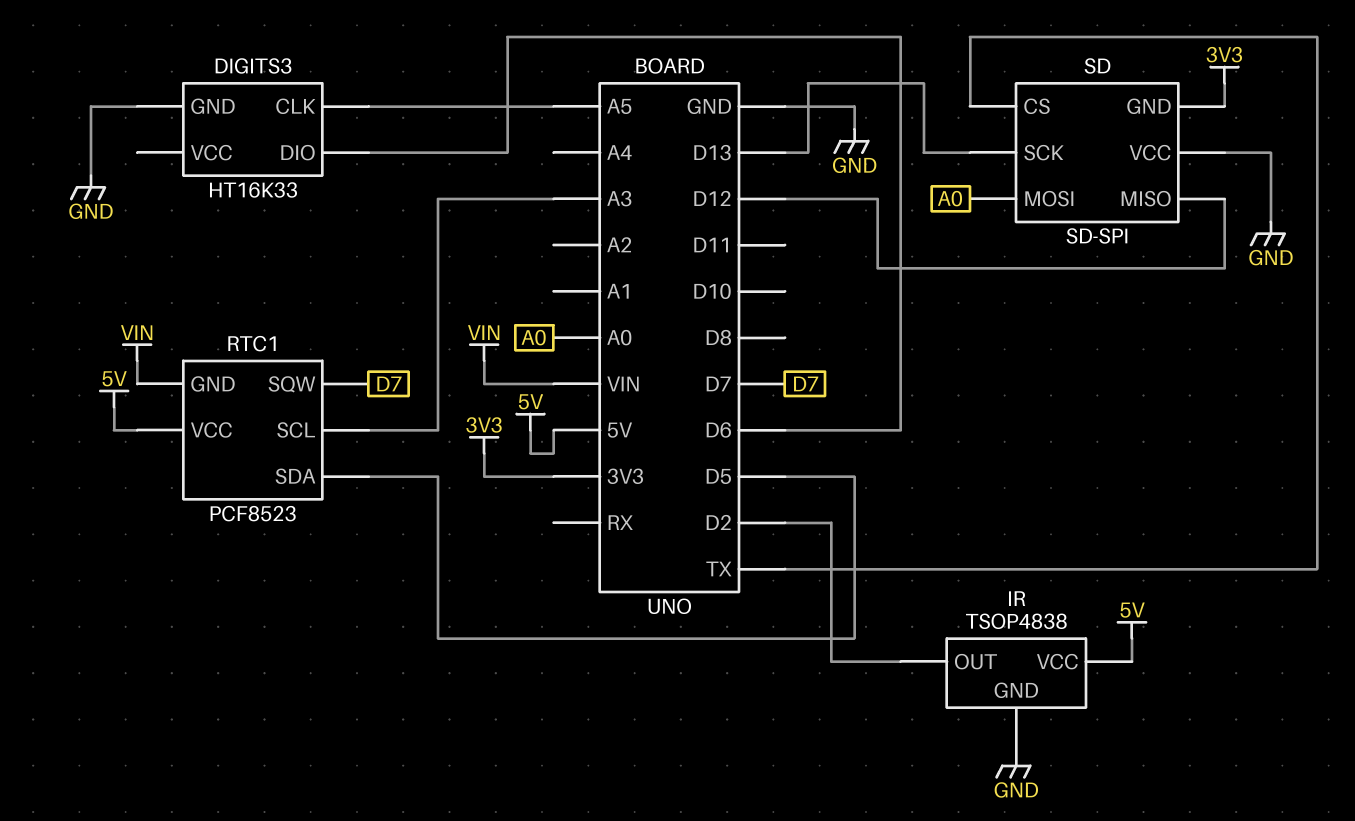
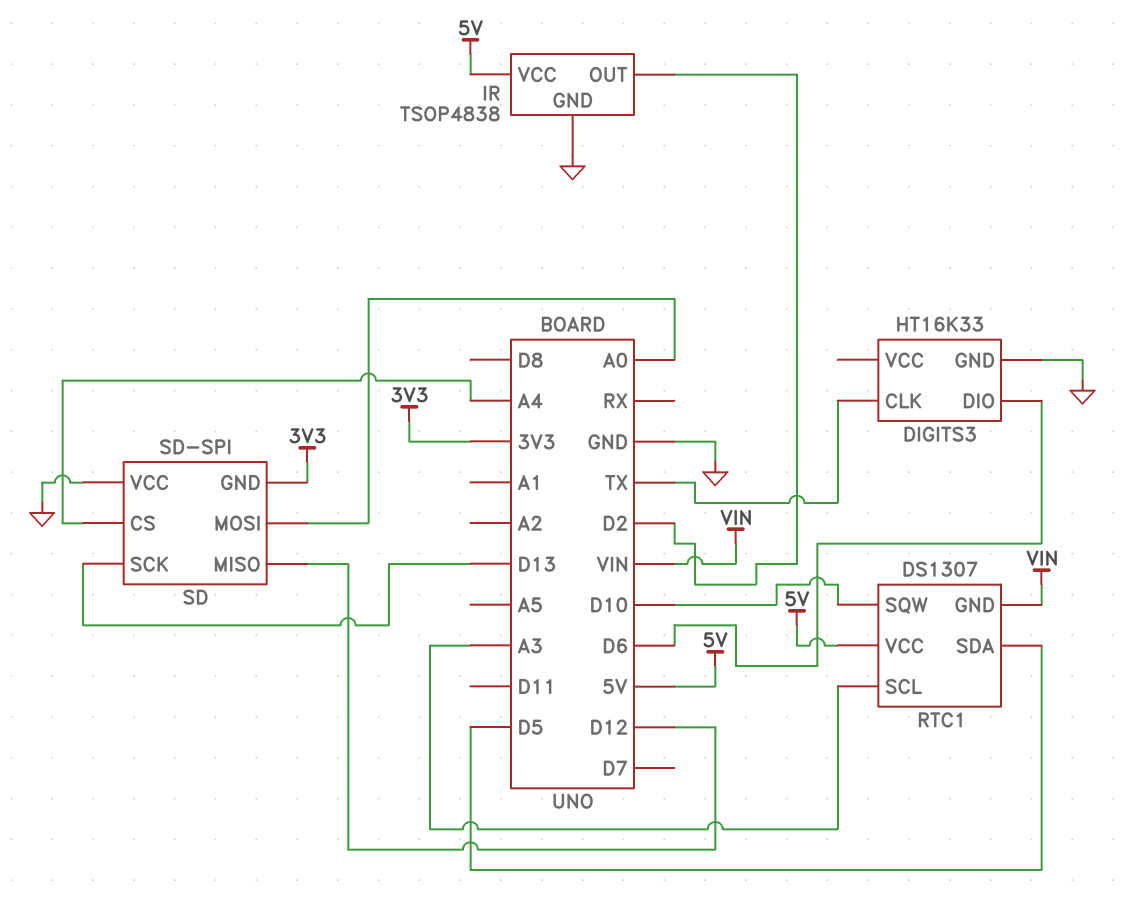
DIGITS3 pin CLK: A5 -> TX
RTC1: PCF8523 -> DS1307
RTC1 pin SQW: D7 -> D10
SD pin CS: TX -> A4

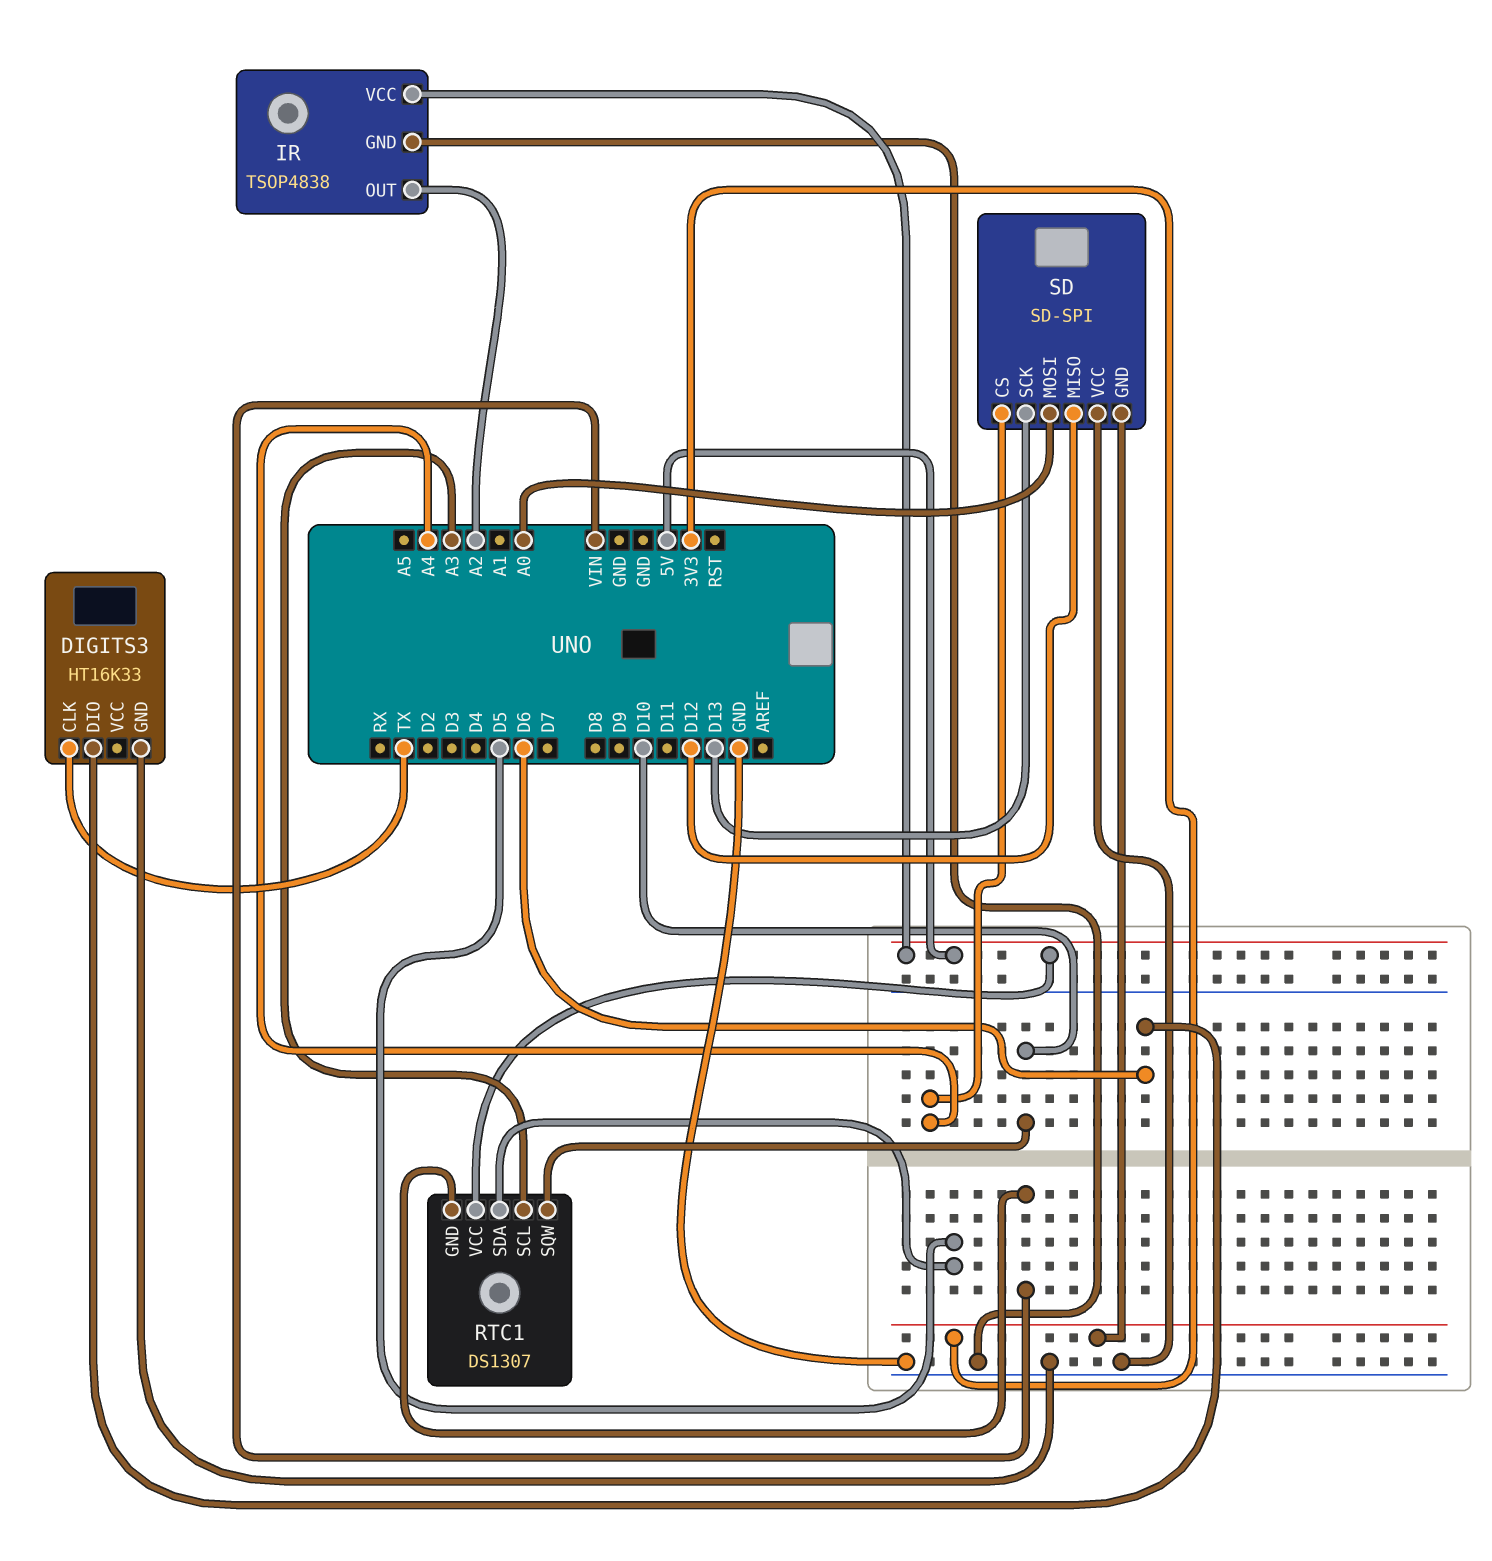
IR pin OUT: D2 -> A2

